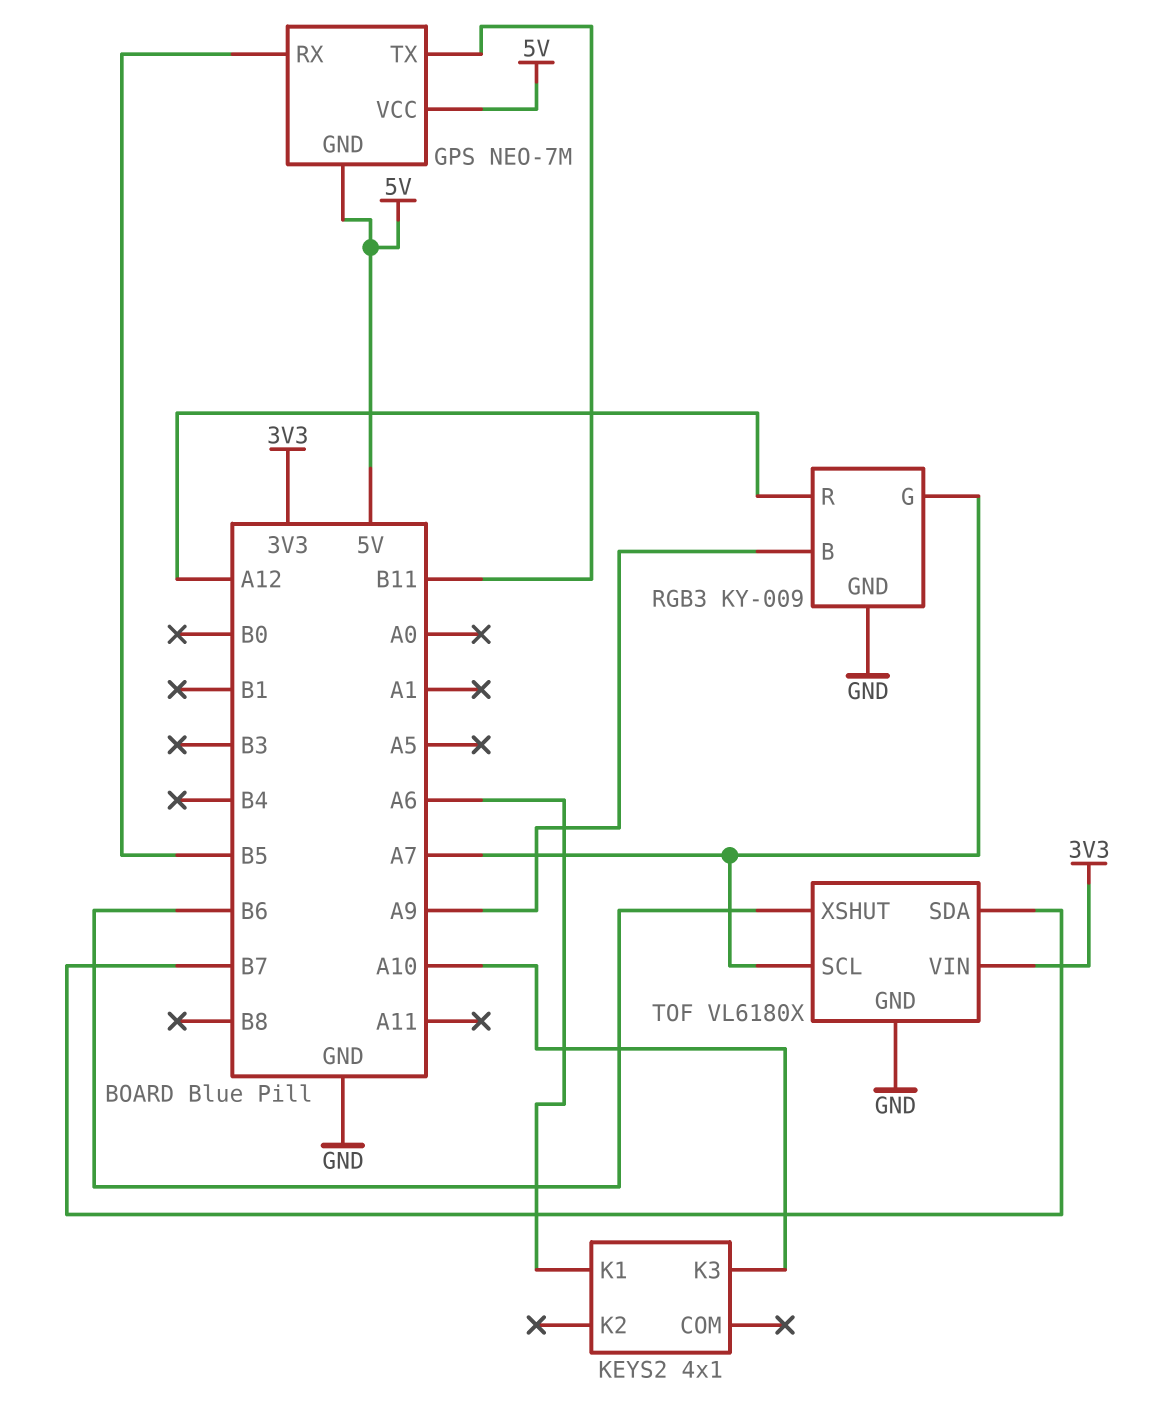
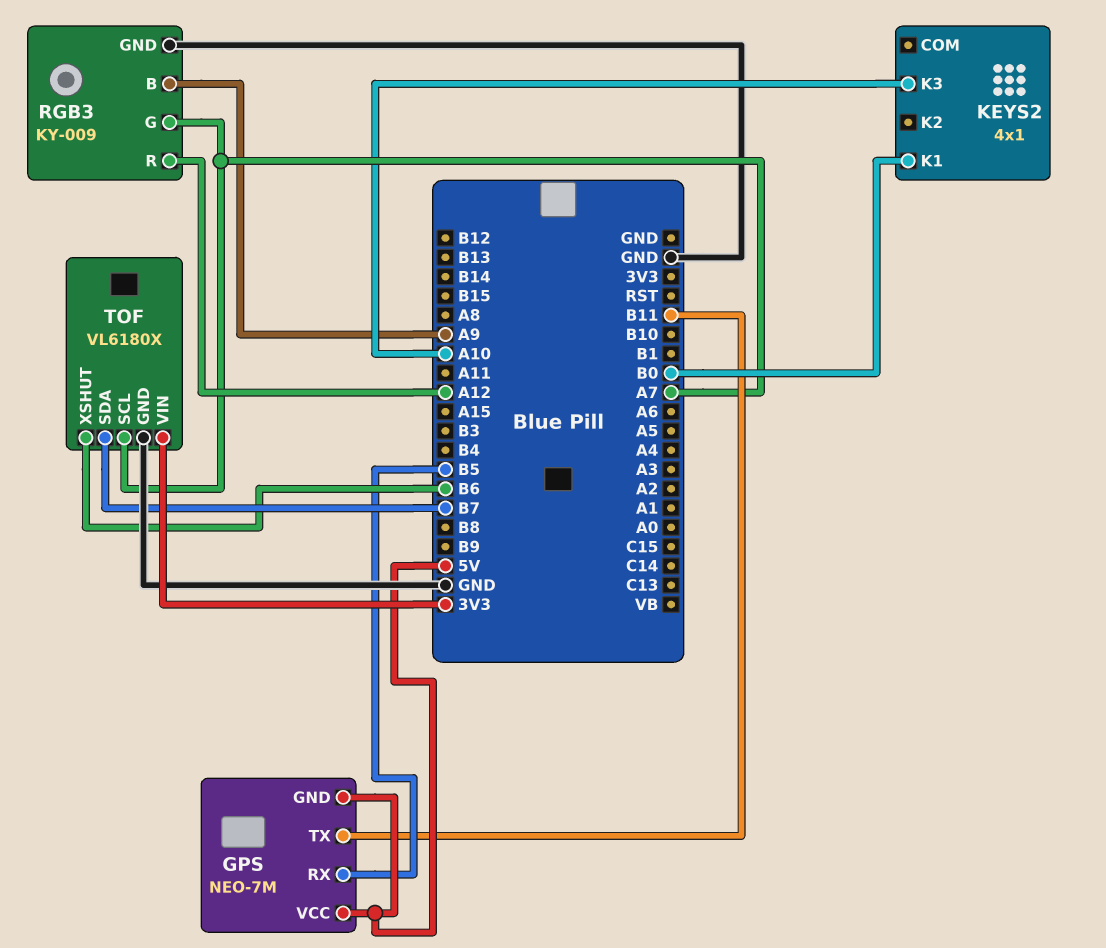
KEYS2 pin K1: A6 -> B0

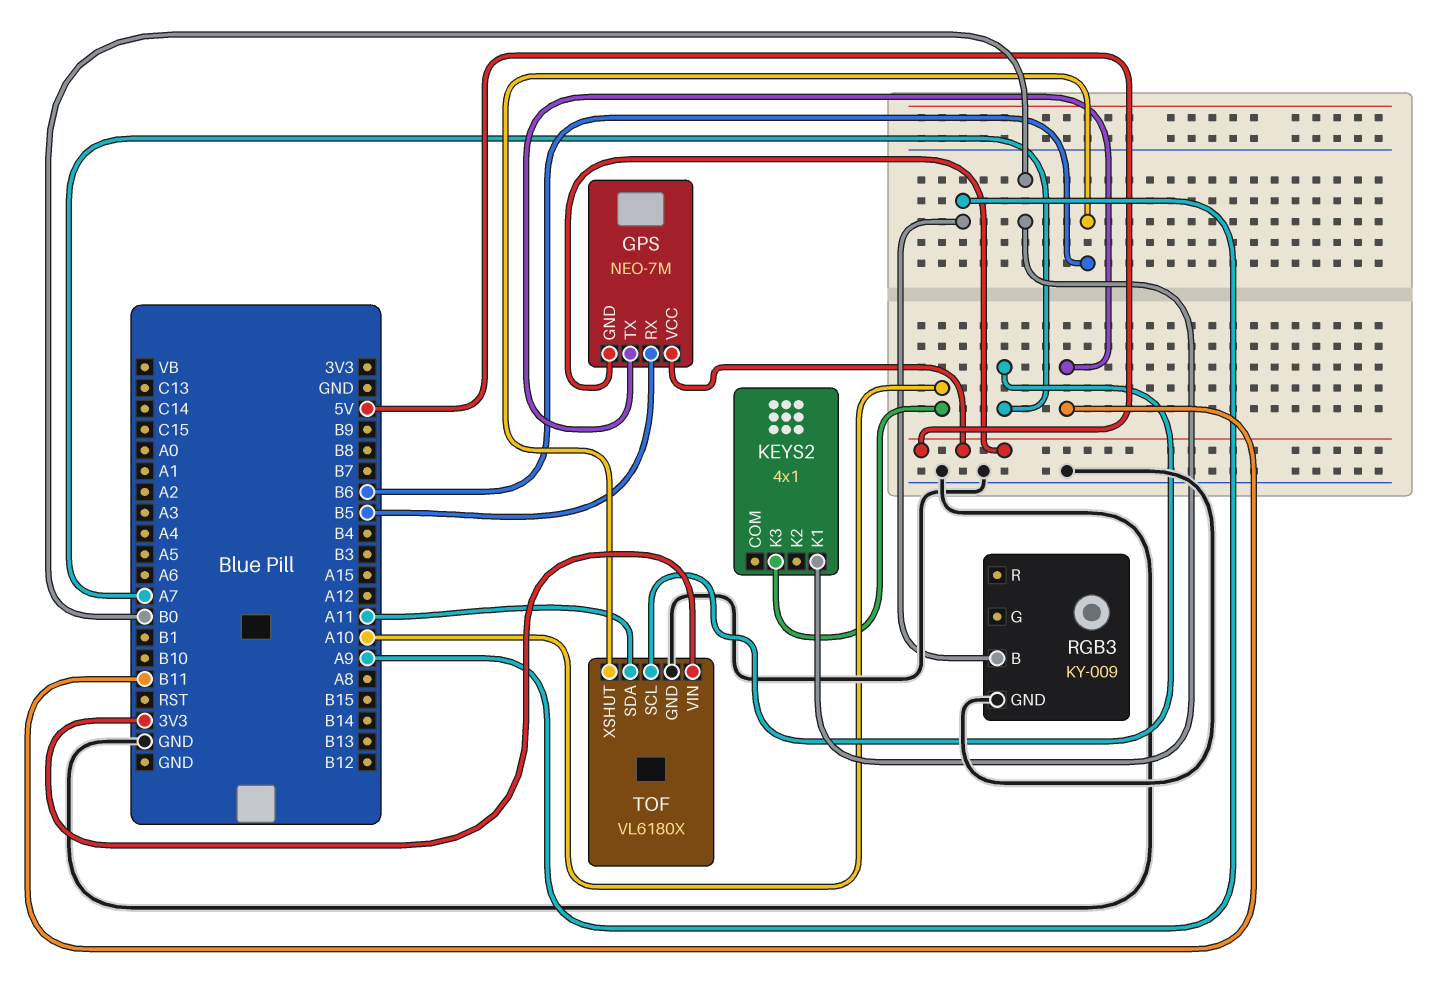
RGB3 pin G: A7 -> none
RGB3 pin R: A12 -> none
TOF pin SDA: B7 -> A11

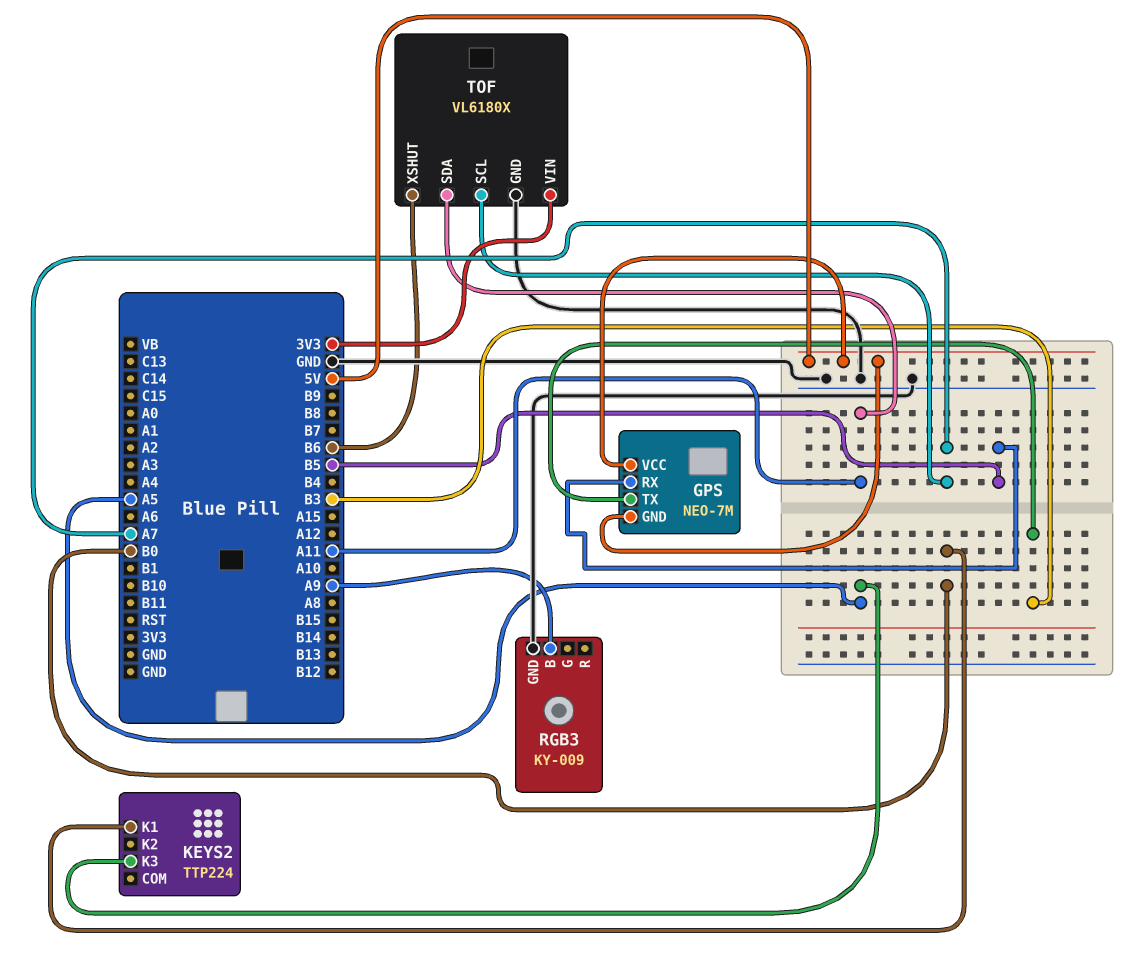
GPS pin TX: B11 -> B3
KEYS2: 4x1 -> TTP224
KEYS2 pin K3: A10 -> A5

